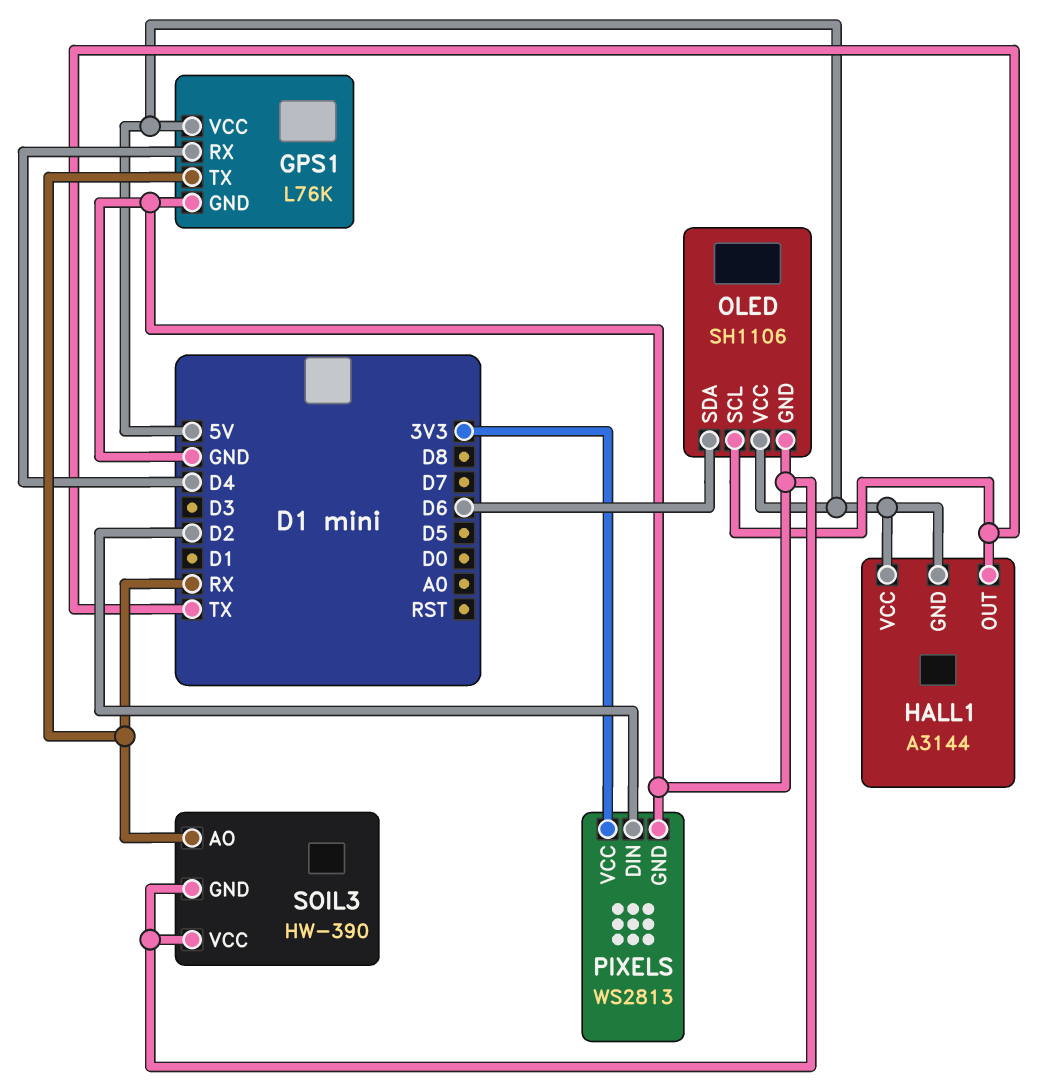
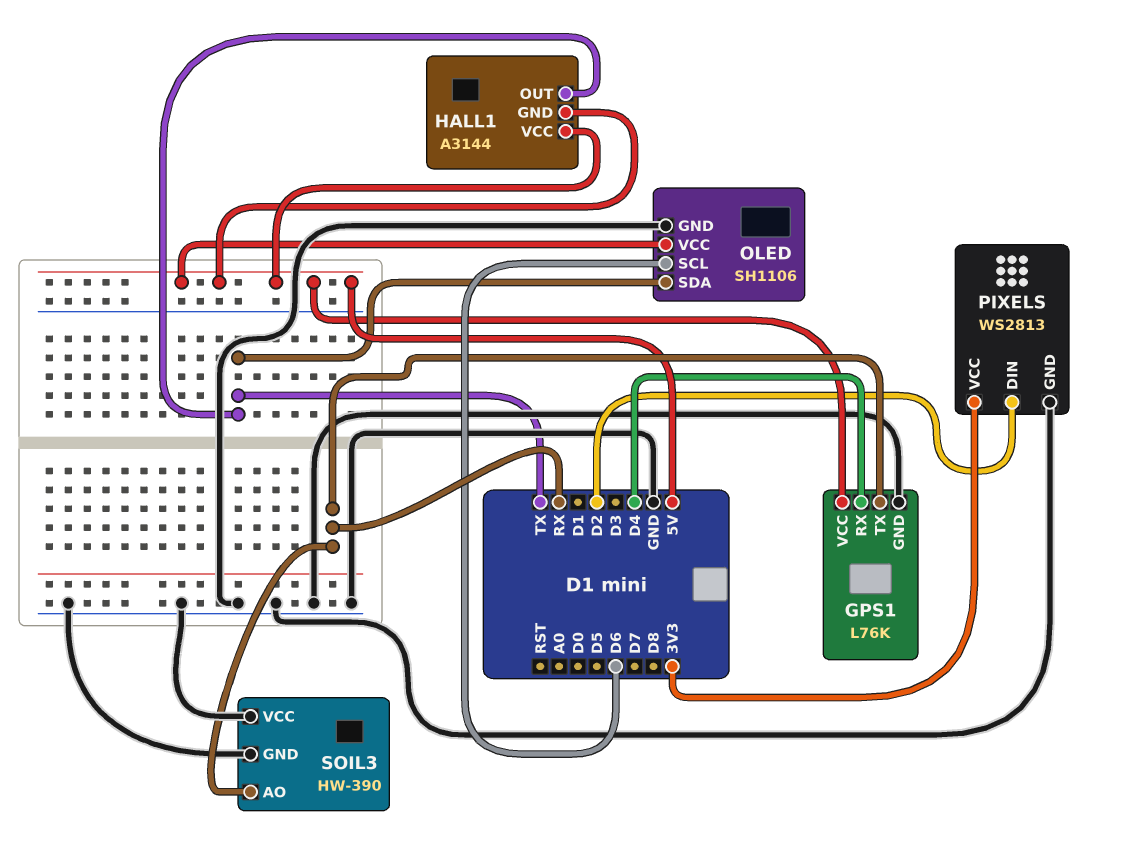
OLED pin SCL: TX -> D6
OLED pin SDA: D6 -> TX

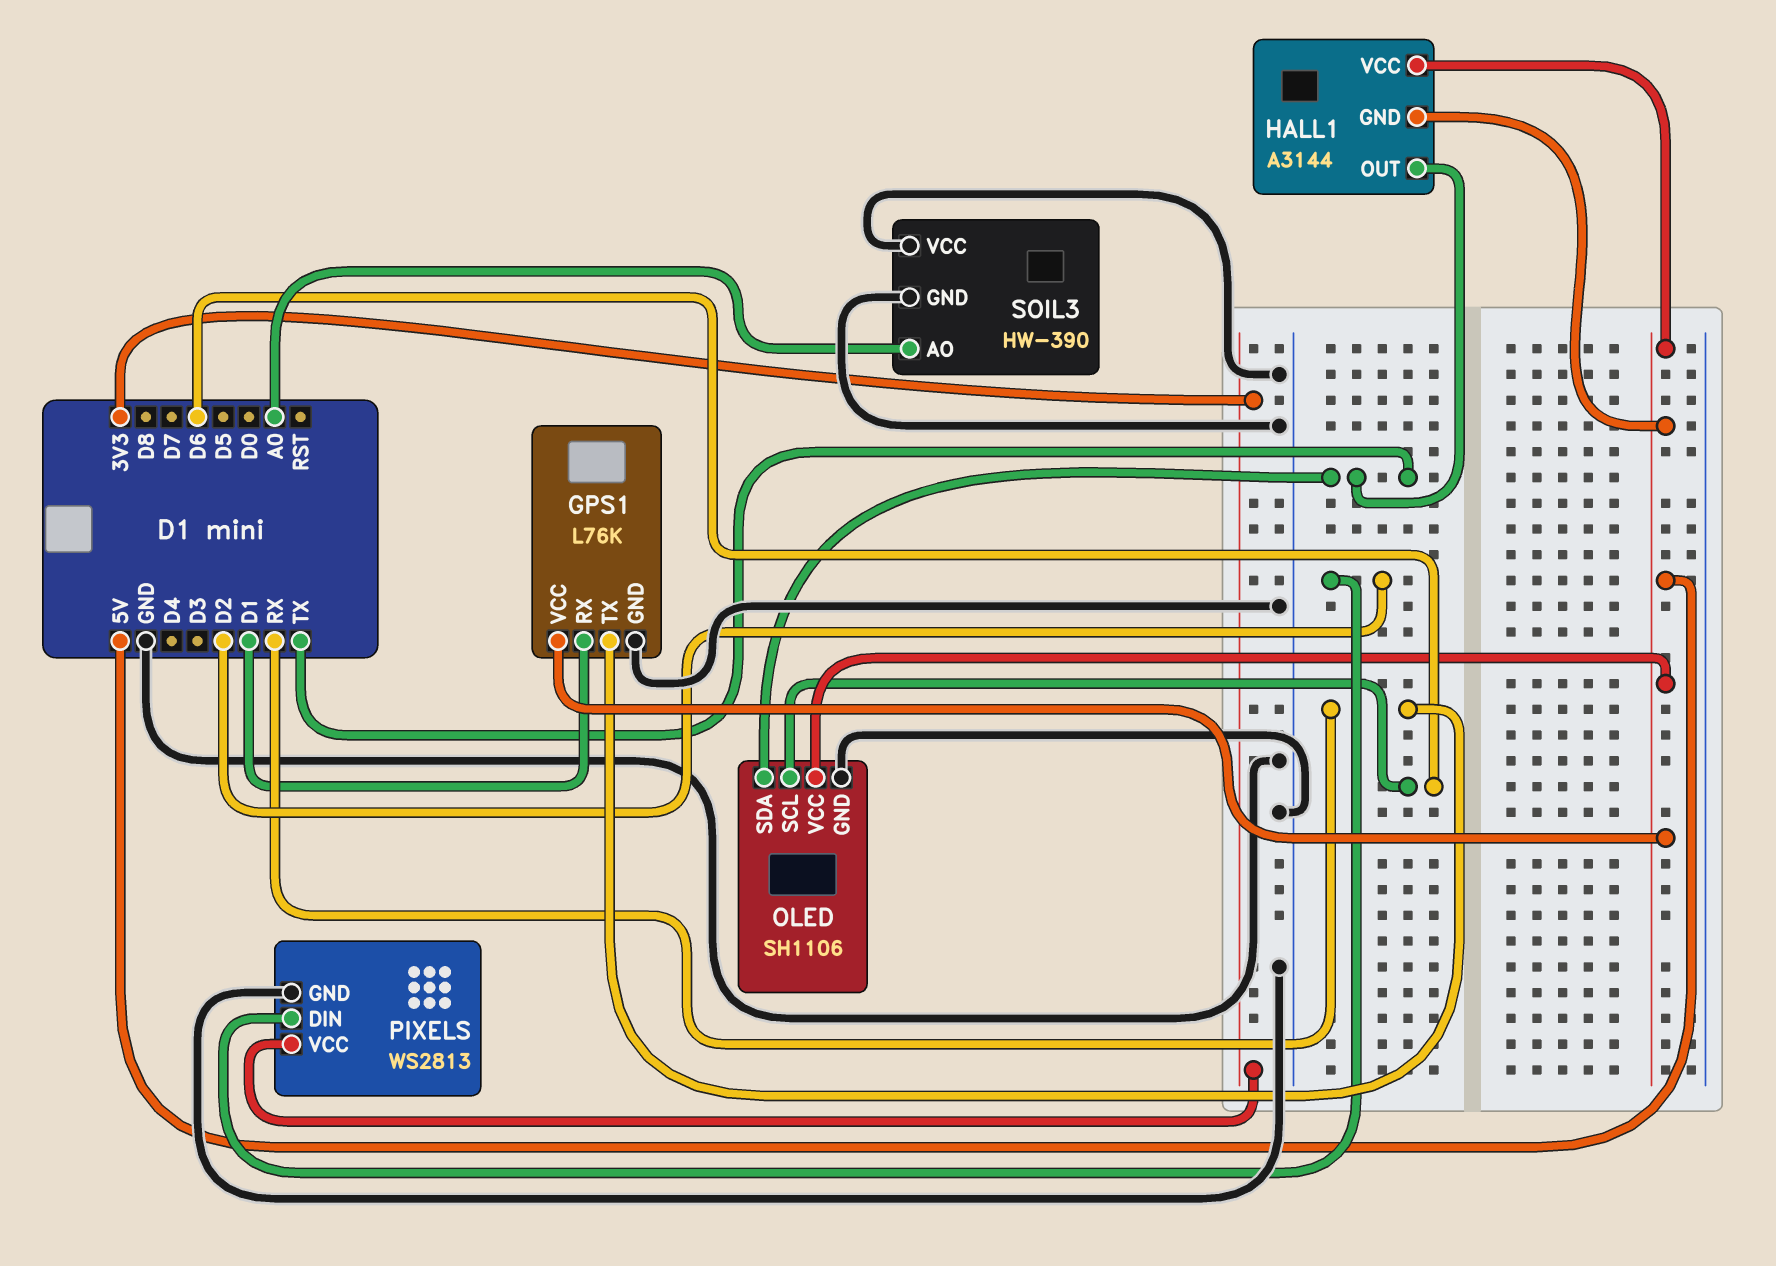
GPS1 pin RX: D4 -> D1
SOIL3 pin AO: RX -> A0

